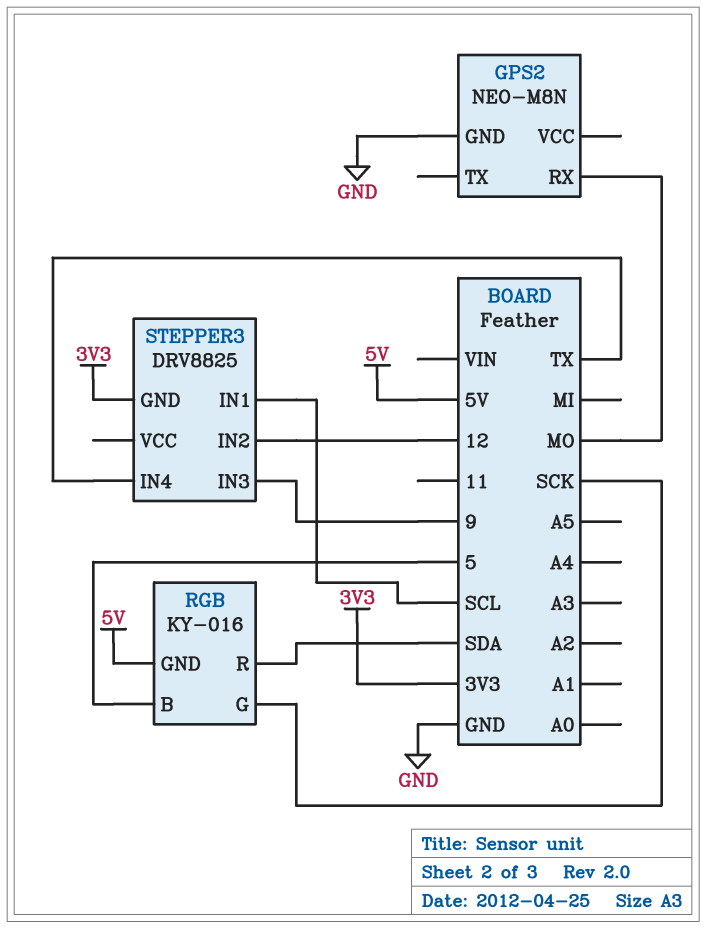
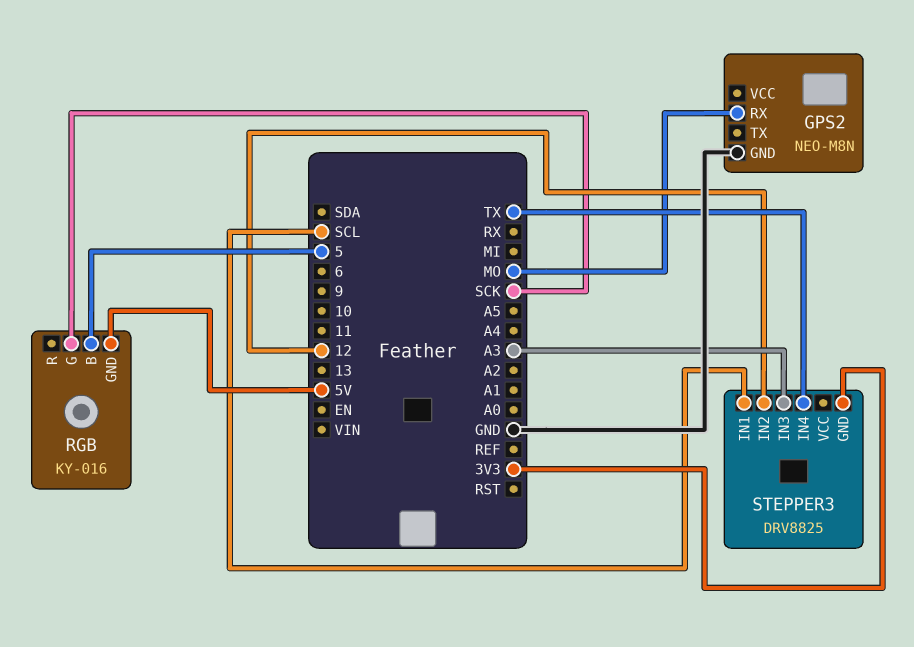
RGB pin R: SDA -> none
STEPPER3 pin IN3: 9 -> A3

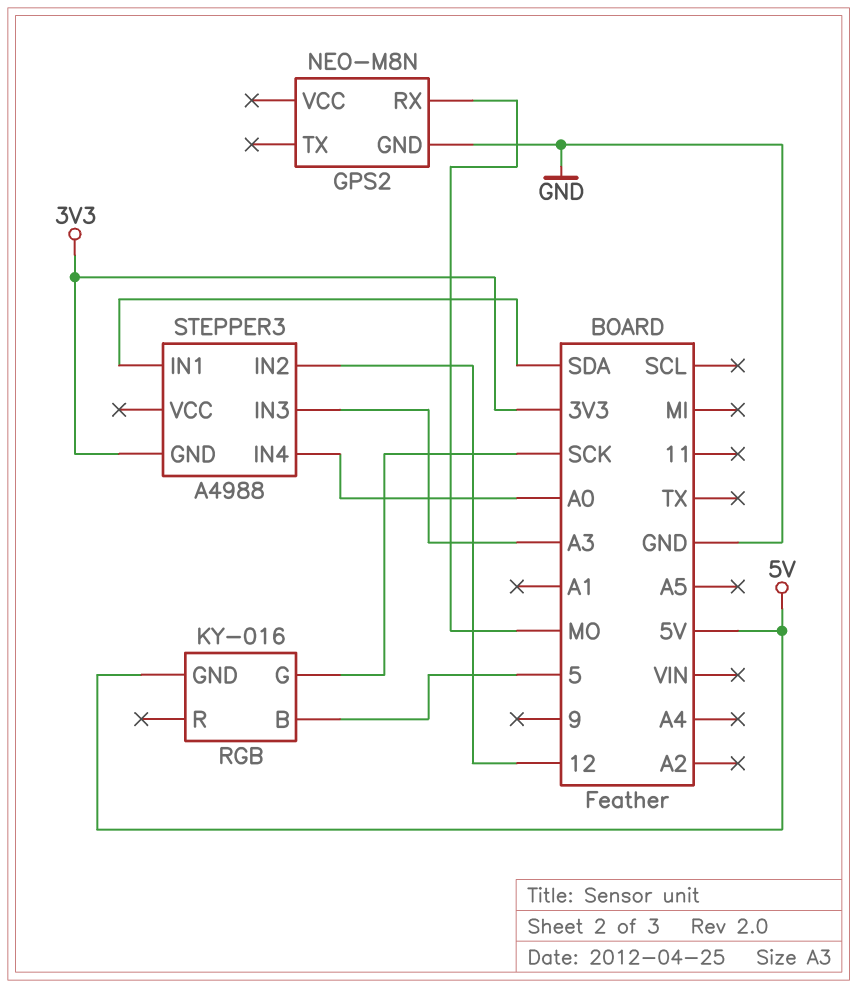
STEPPER3: DRV8825 -> A4988
STEPPER3 pin IN1: SCL -> SDA
STEPPER3 pin IN4: TX -> A0

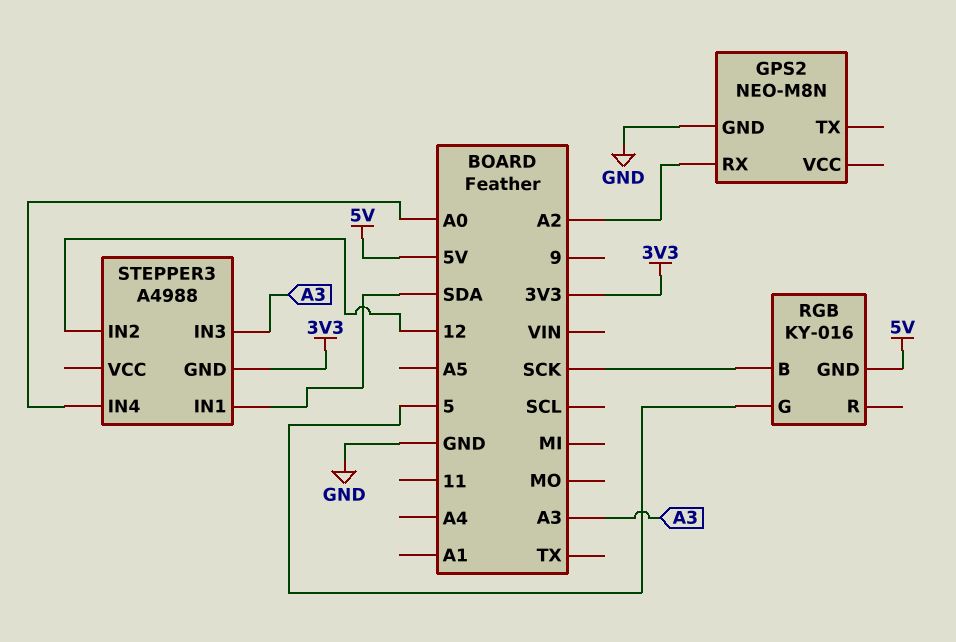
GPS2 pin RX: MO -> A2
RGB pin B: 5 -> SCK
RGB pin G: SCK -> 5

